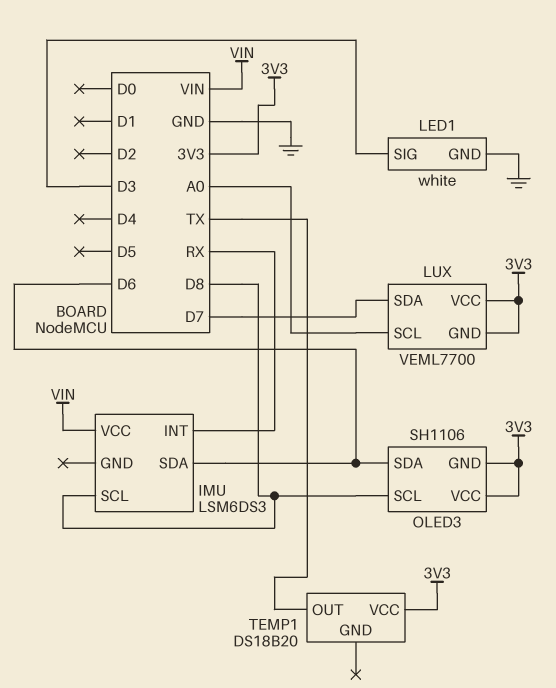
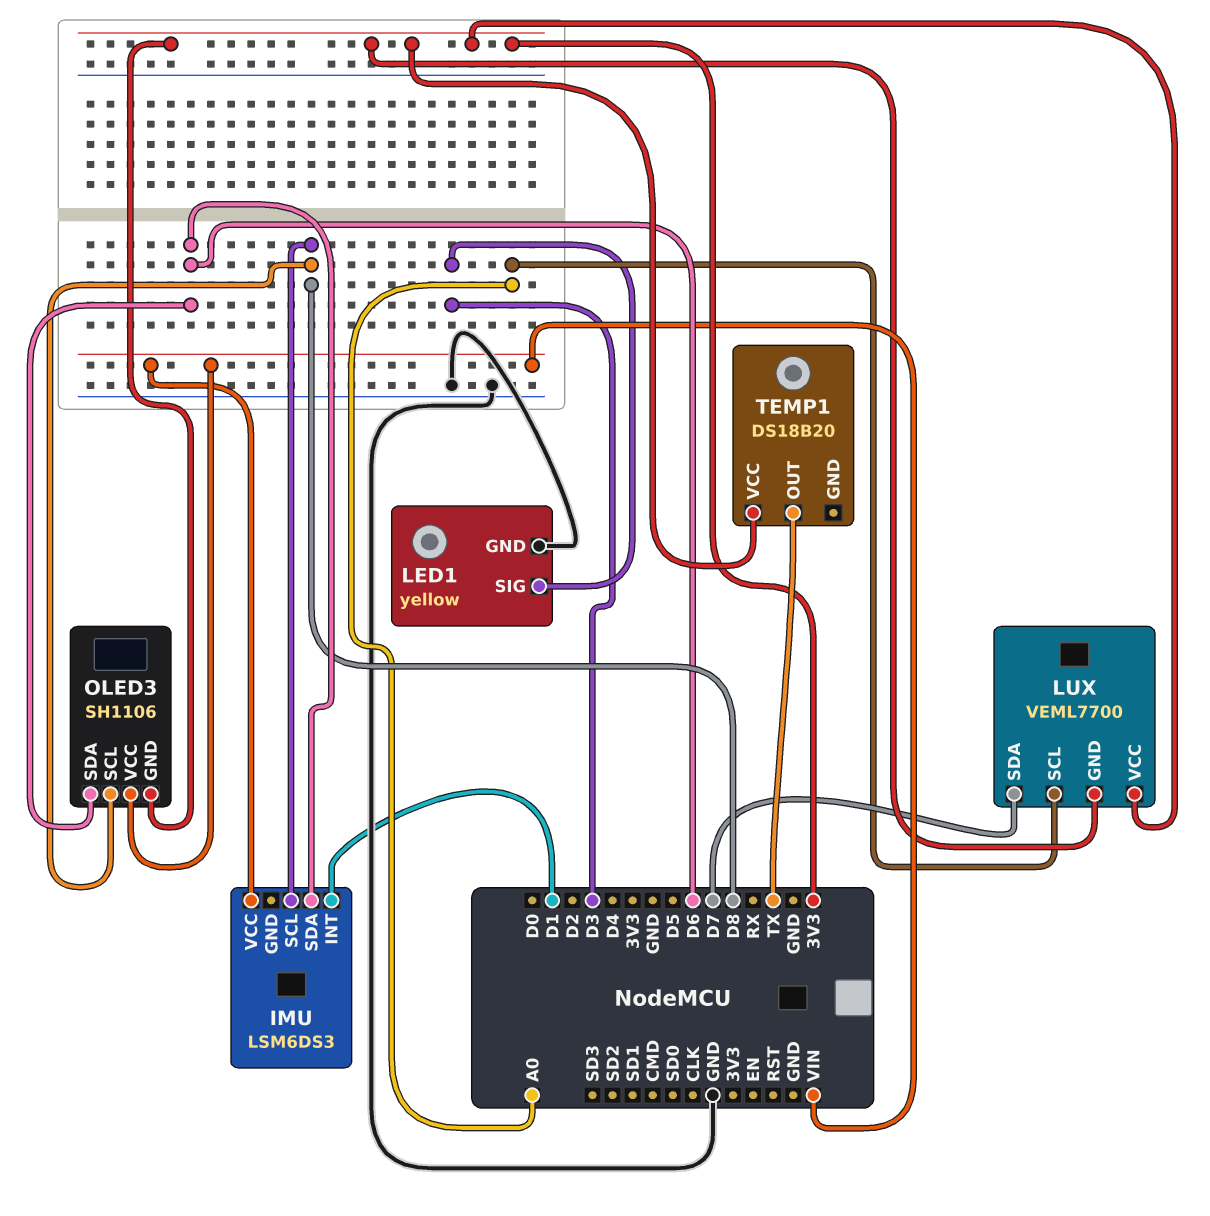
IMU pin INT: RX -> D1
LED1: white -> yellow
OLED3 pin VCC: 3V3 -> VIN

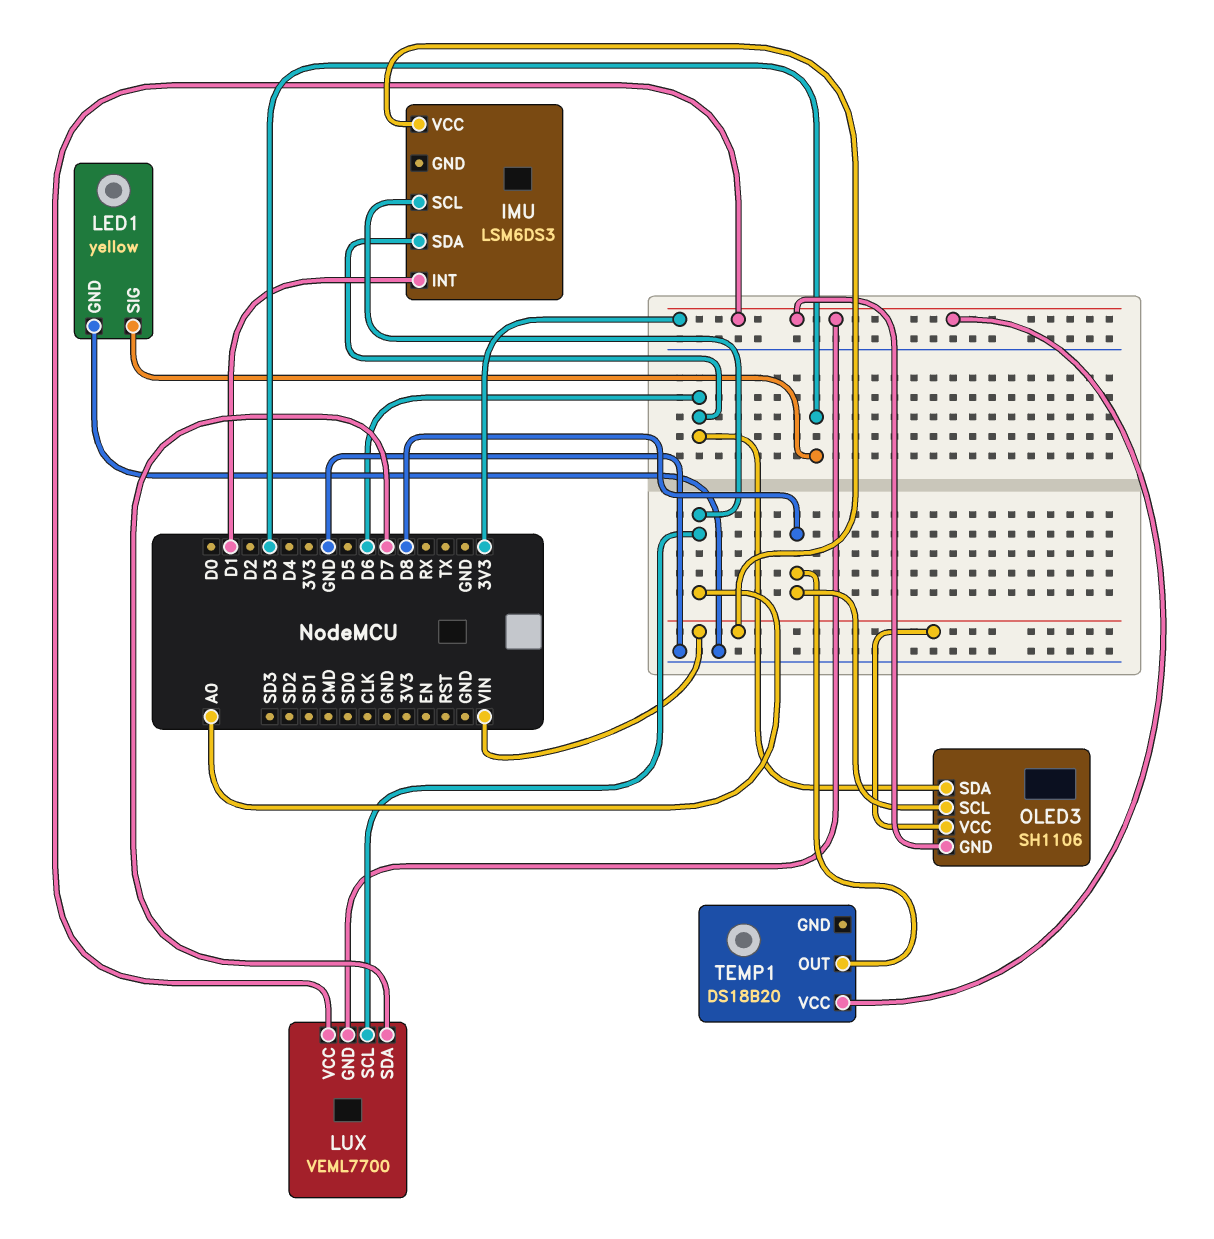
IMU pin SCL: D8 -> A0
TEMP1 pin OUT: TX -> D8

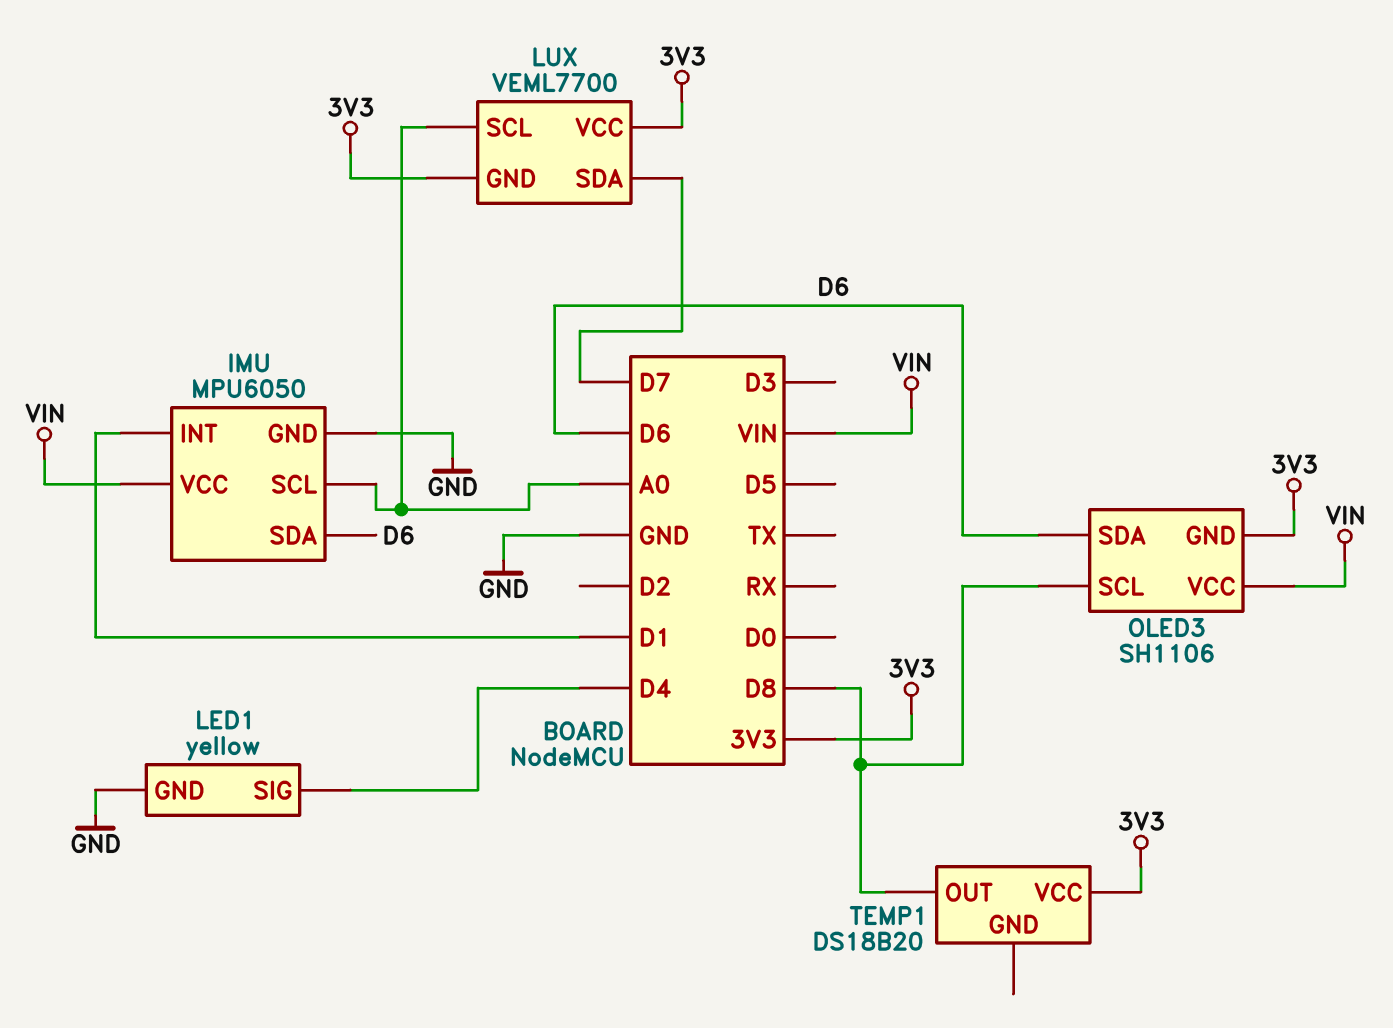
IMU: LSM6DS3 -> MPU6050
IMU pin GND: none -> GND
LED1 pin SIG: D3 -> D4

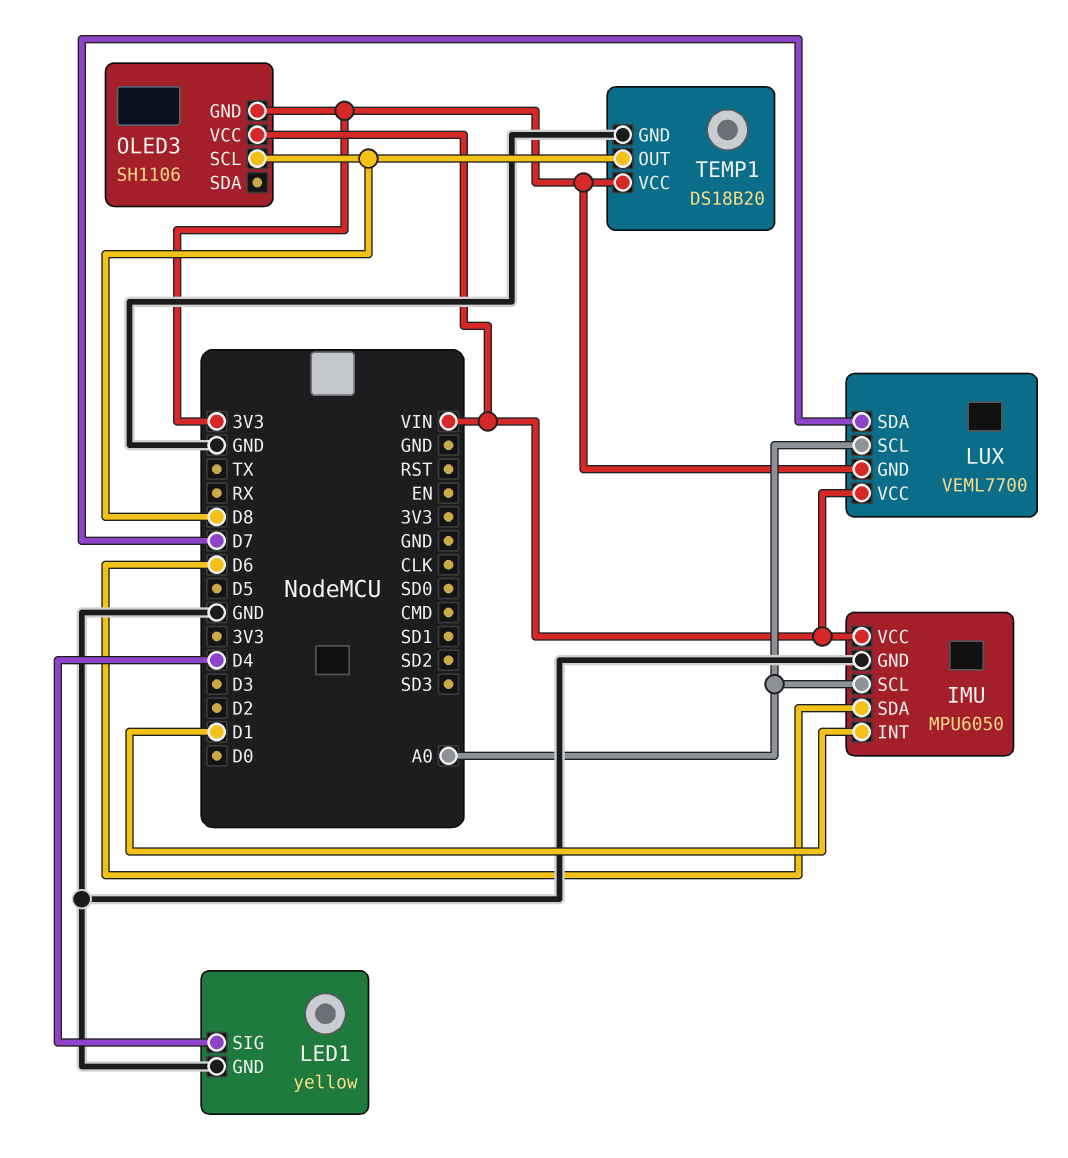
LUX pin VCC: 3V3 -> VIN
OLED3 pin SDA: D6 -> none
TEMP1 pin GND: none -> GND

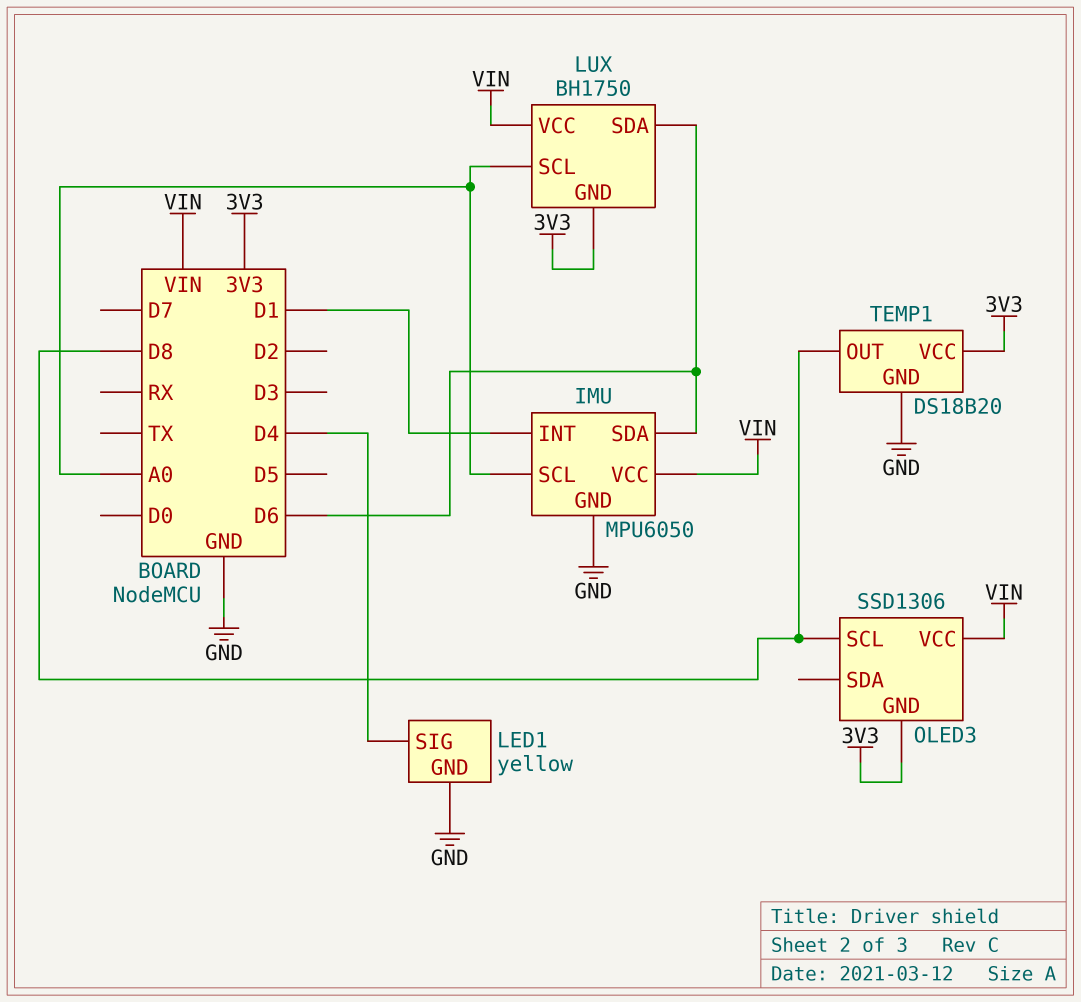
LUX: VEML7700 -> BH1750
LUX pin SDA: D7 -> D6
OLED3: SH1106 -> SSD1306

